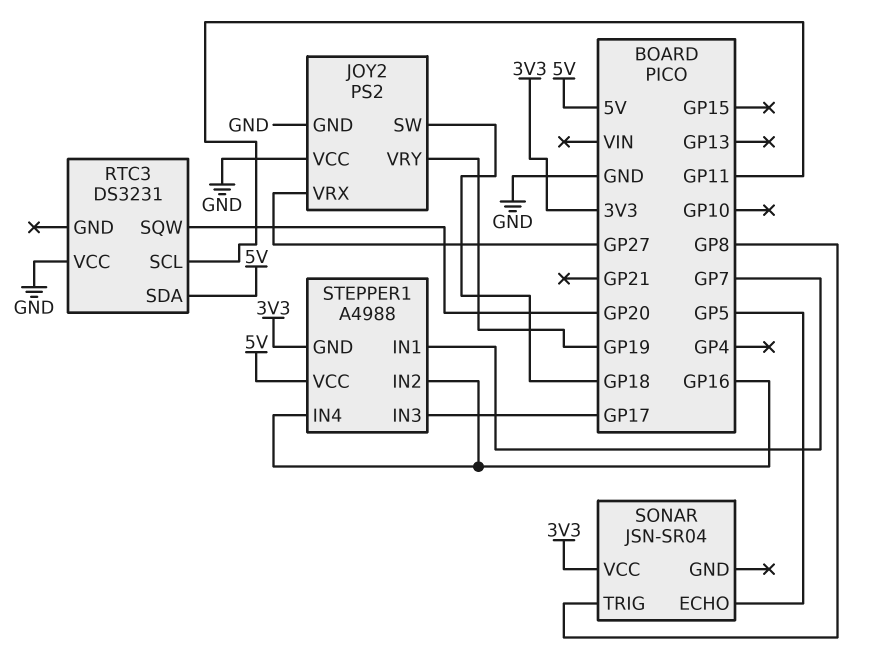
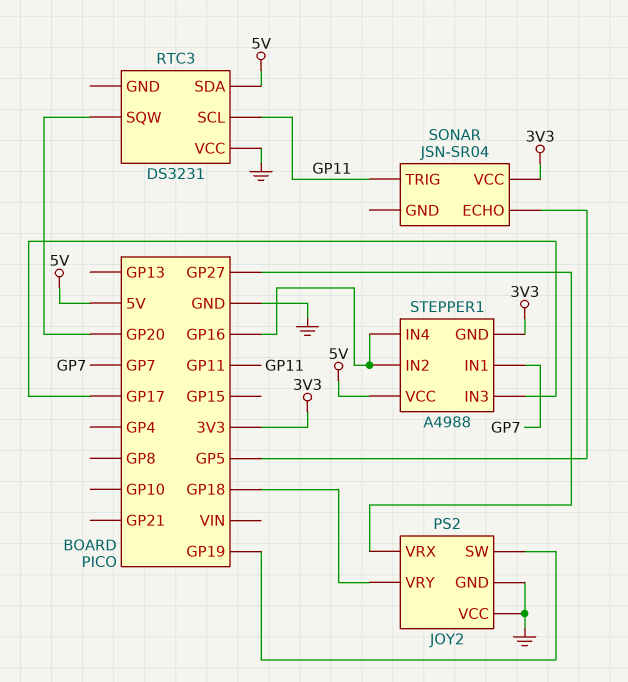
JOY2 pin SW: GP18 -> GP19
JOY2 pin VRY: GP19 -> GP18
SONAR pin TRIG: GP8 -> GP11

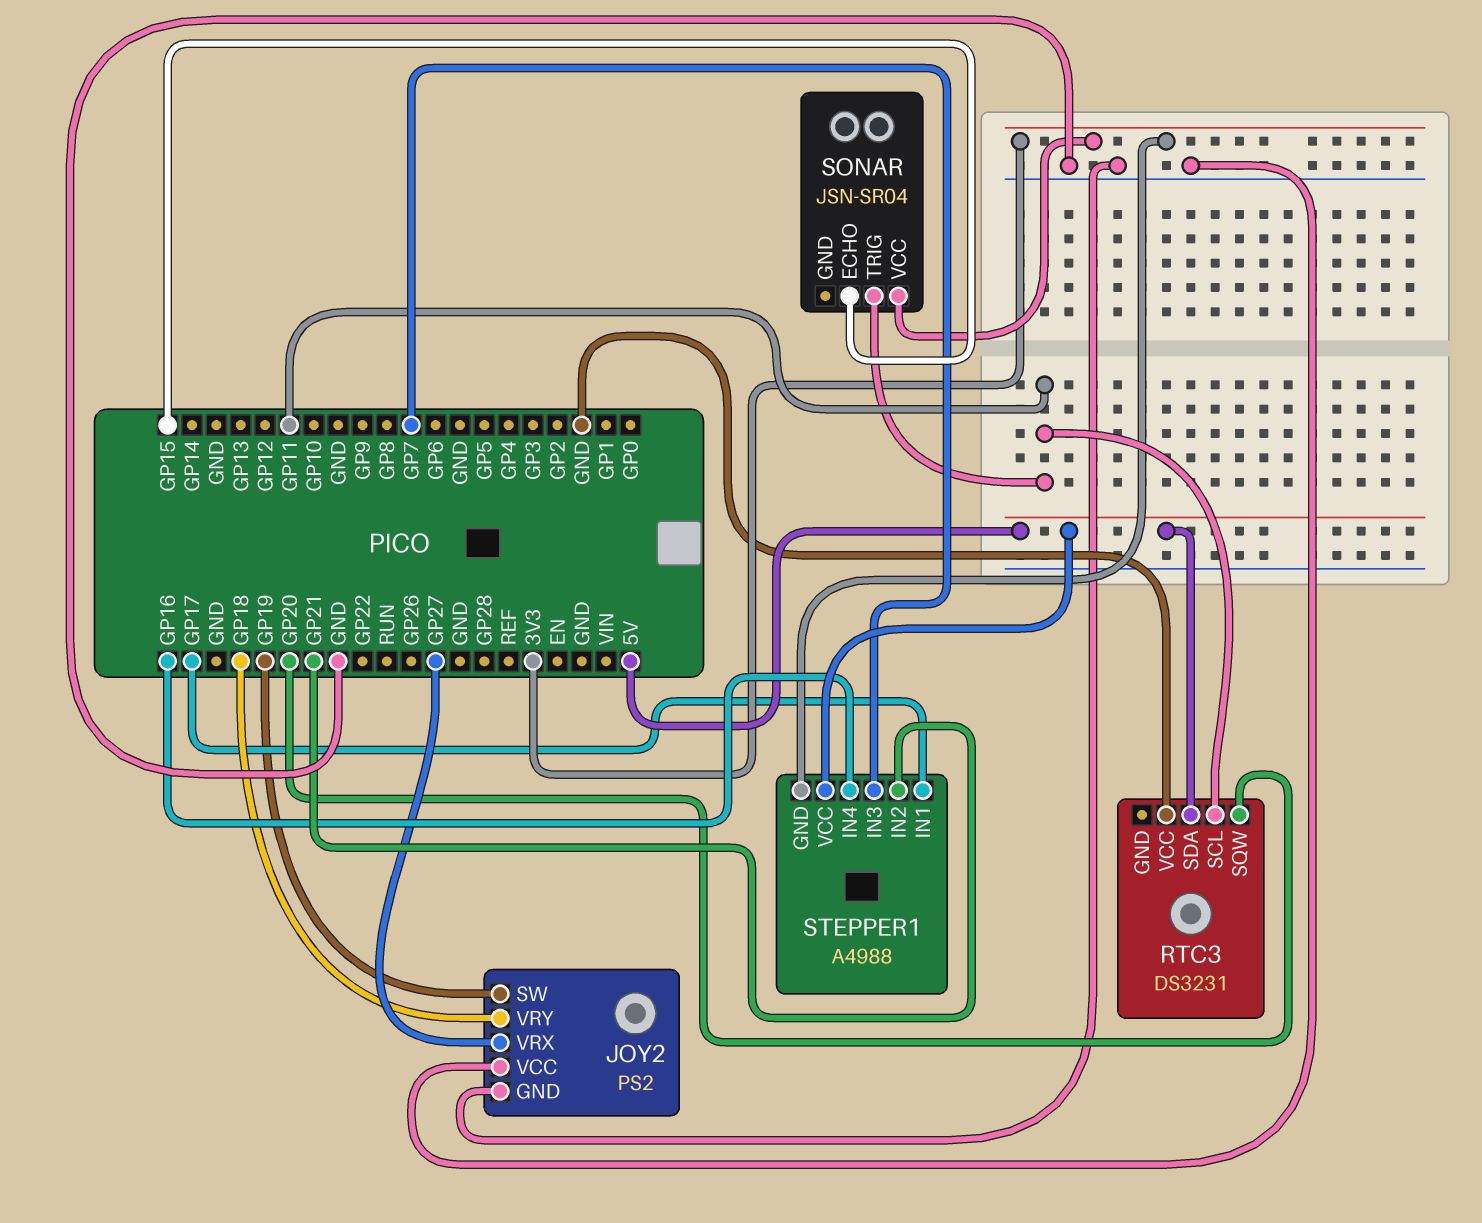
SONAR pin ECHO: GP5 -> GP15
STEPPER1 pin IN1: GP7 -> GP17
STEPPER1 pin IN2: GP16 -> GP21
STEPPER1 pin IN3: GP17 -> GP7

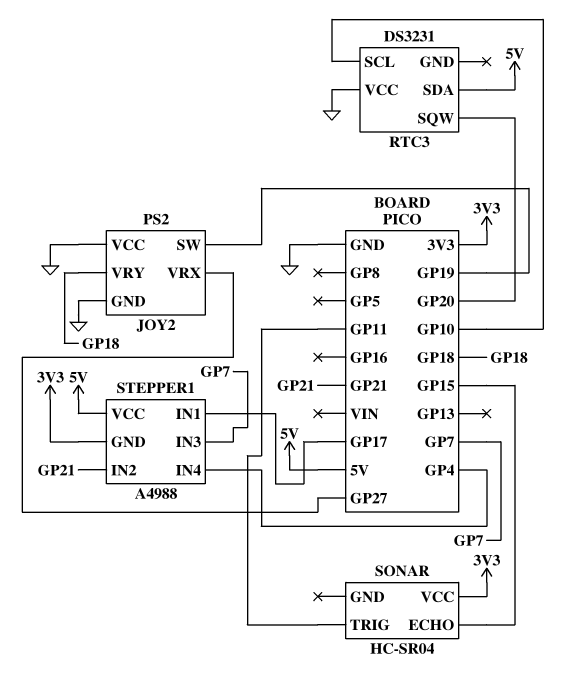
RTC3 pin SCL: GP11 -> GP10
SONAR: JSN-SR04 -> HC-SR04
STEPPER1 pin IN4: GP16 -> GP4

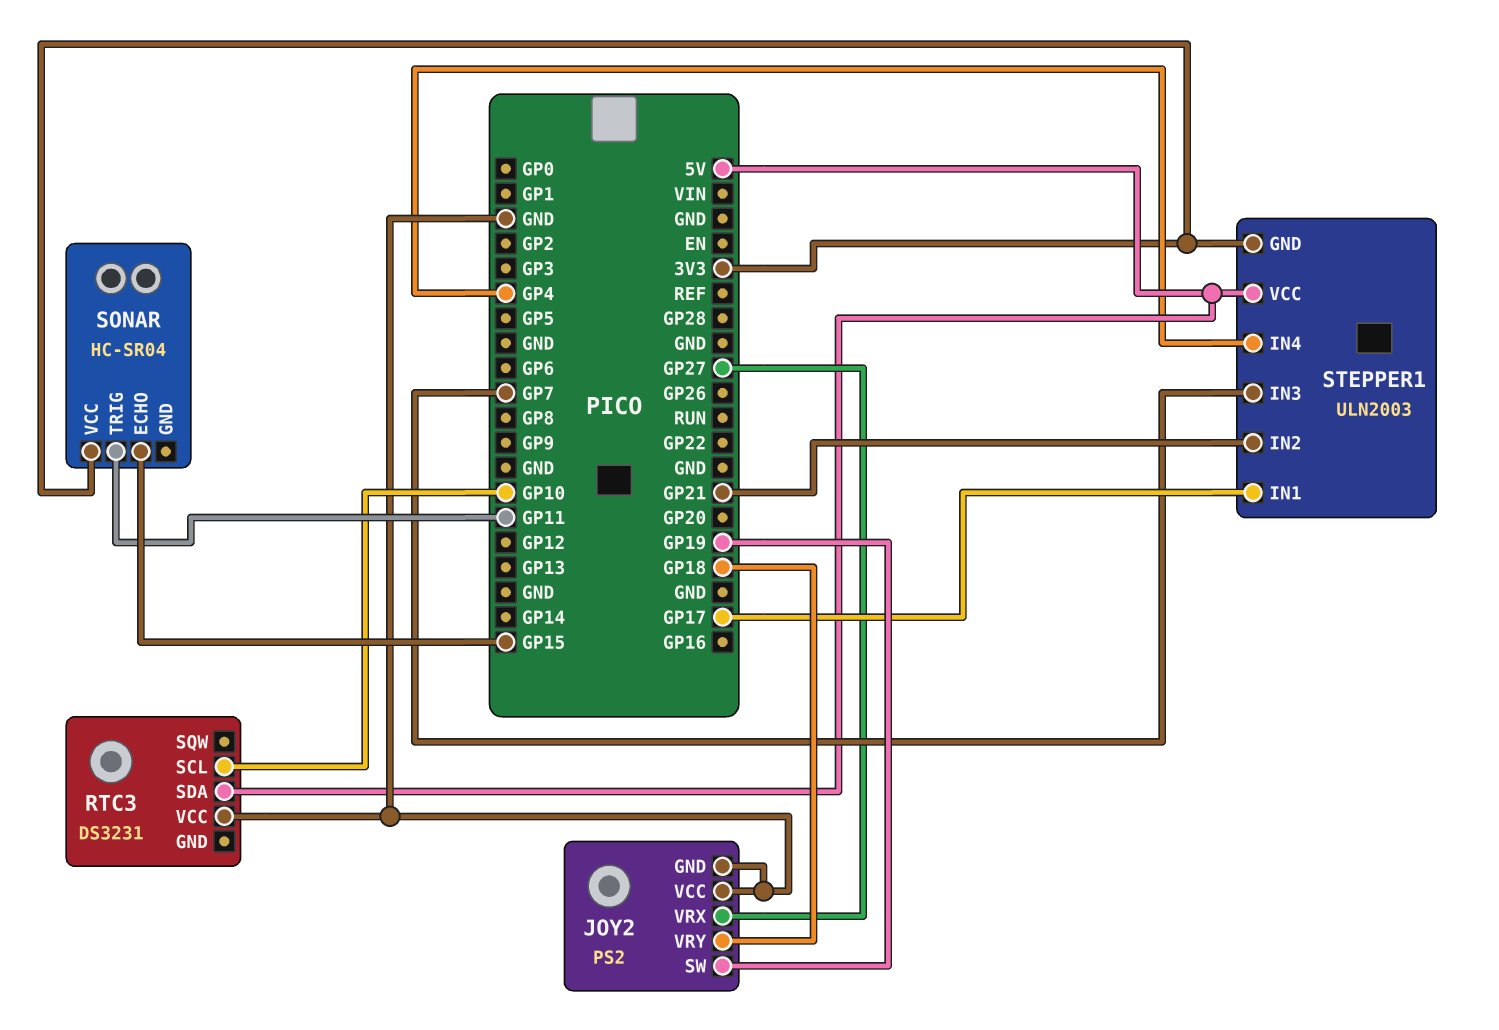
RTC3 pin SQW: GP20 -> none
STEPPER1: A4988 -> ULN2003

